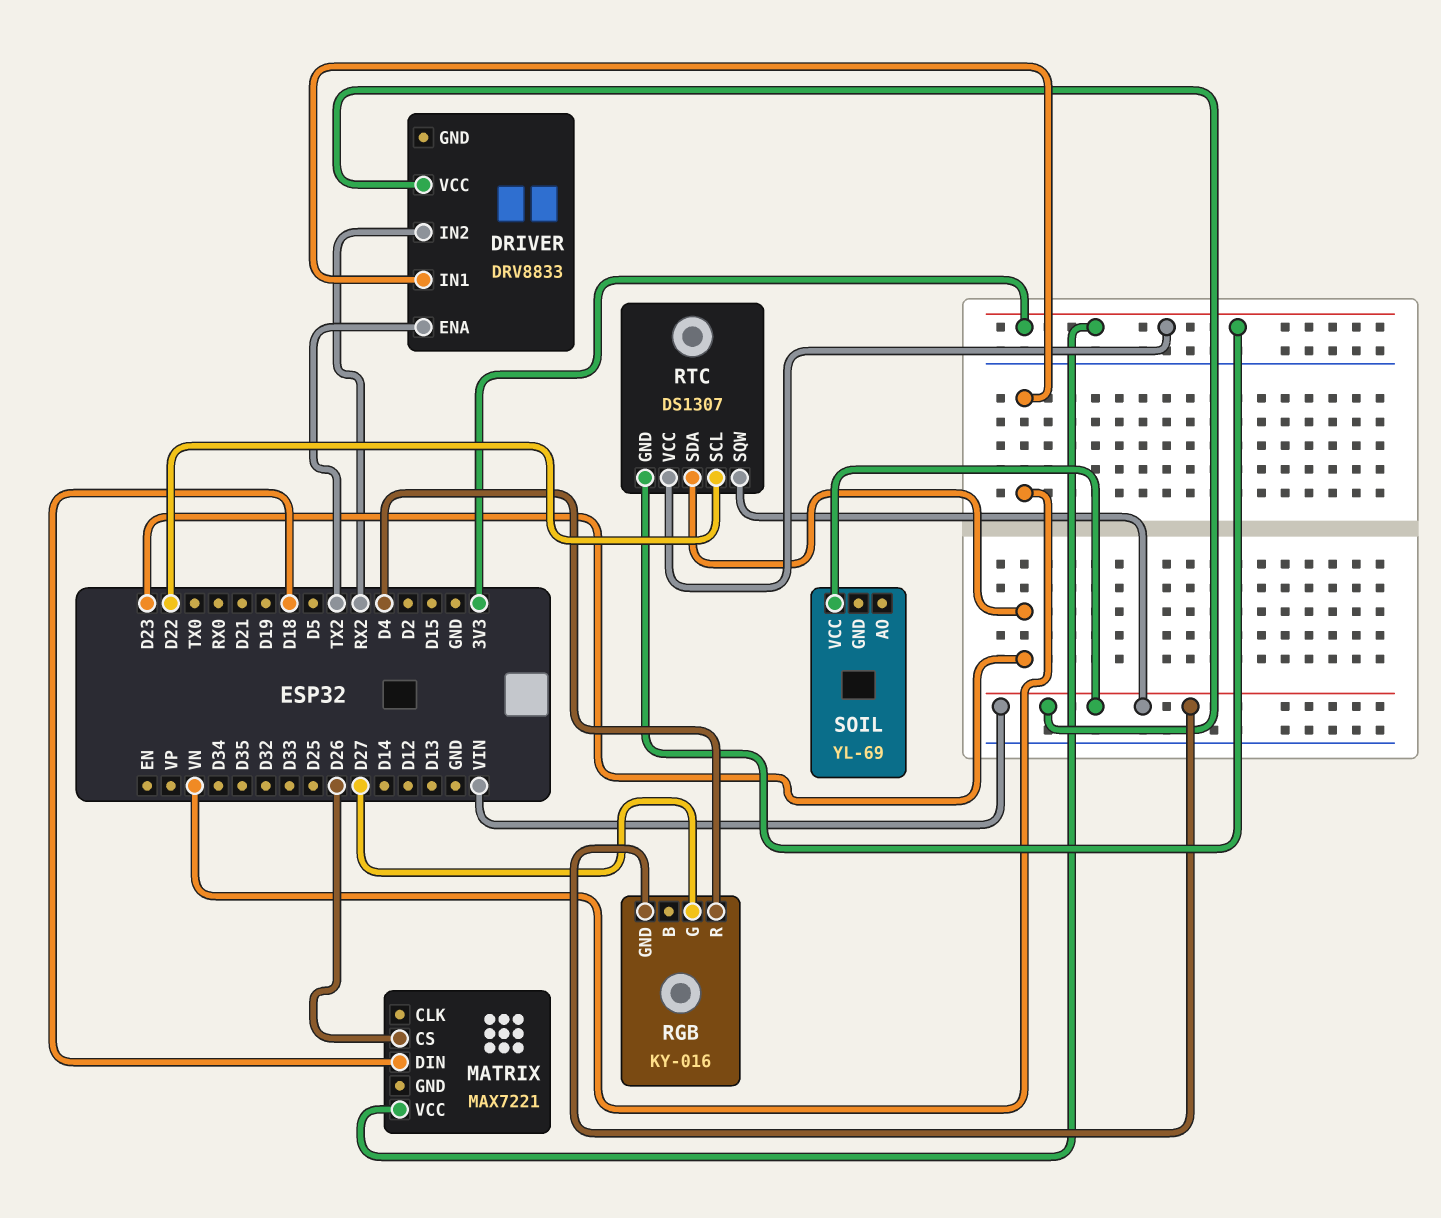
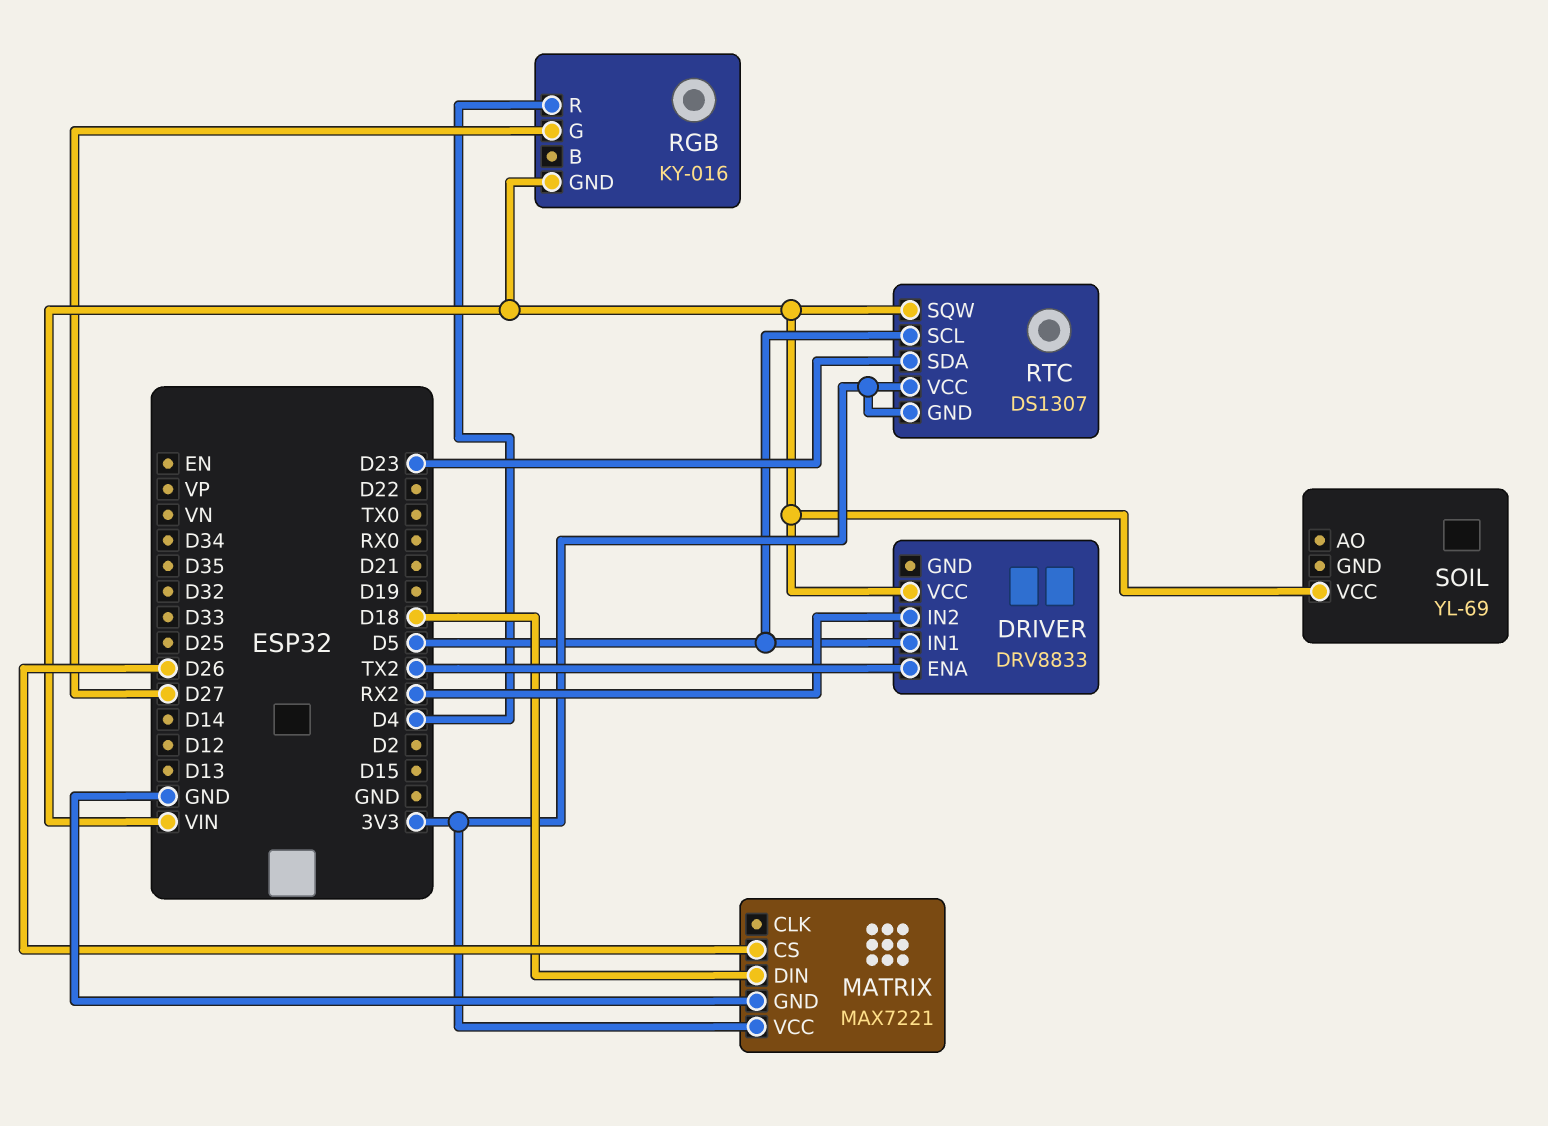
DRIVER pin IN1: VN -> D5
MATRIX pin GND: none -> GND
RTC pin SCL: D22 -> D5

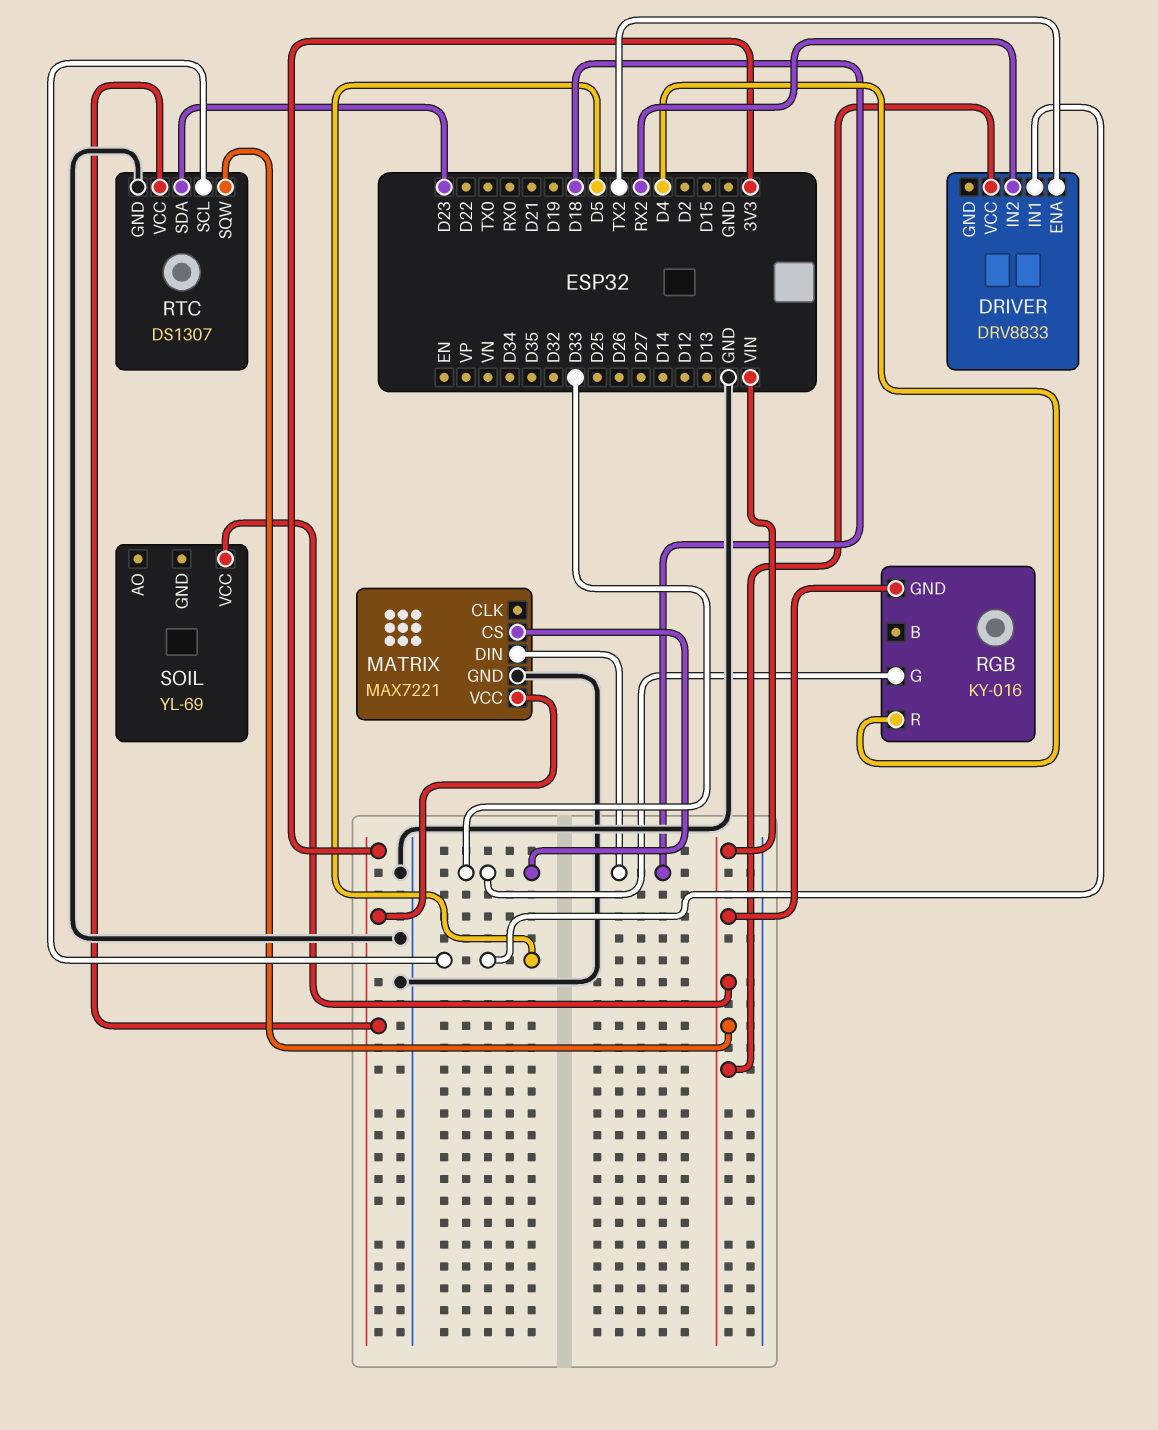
MATRIX pin CS: D26 -> D33
RGB pin G: D27 -> D33
RTC pin GND: 3V3 -> GND

